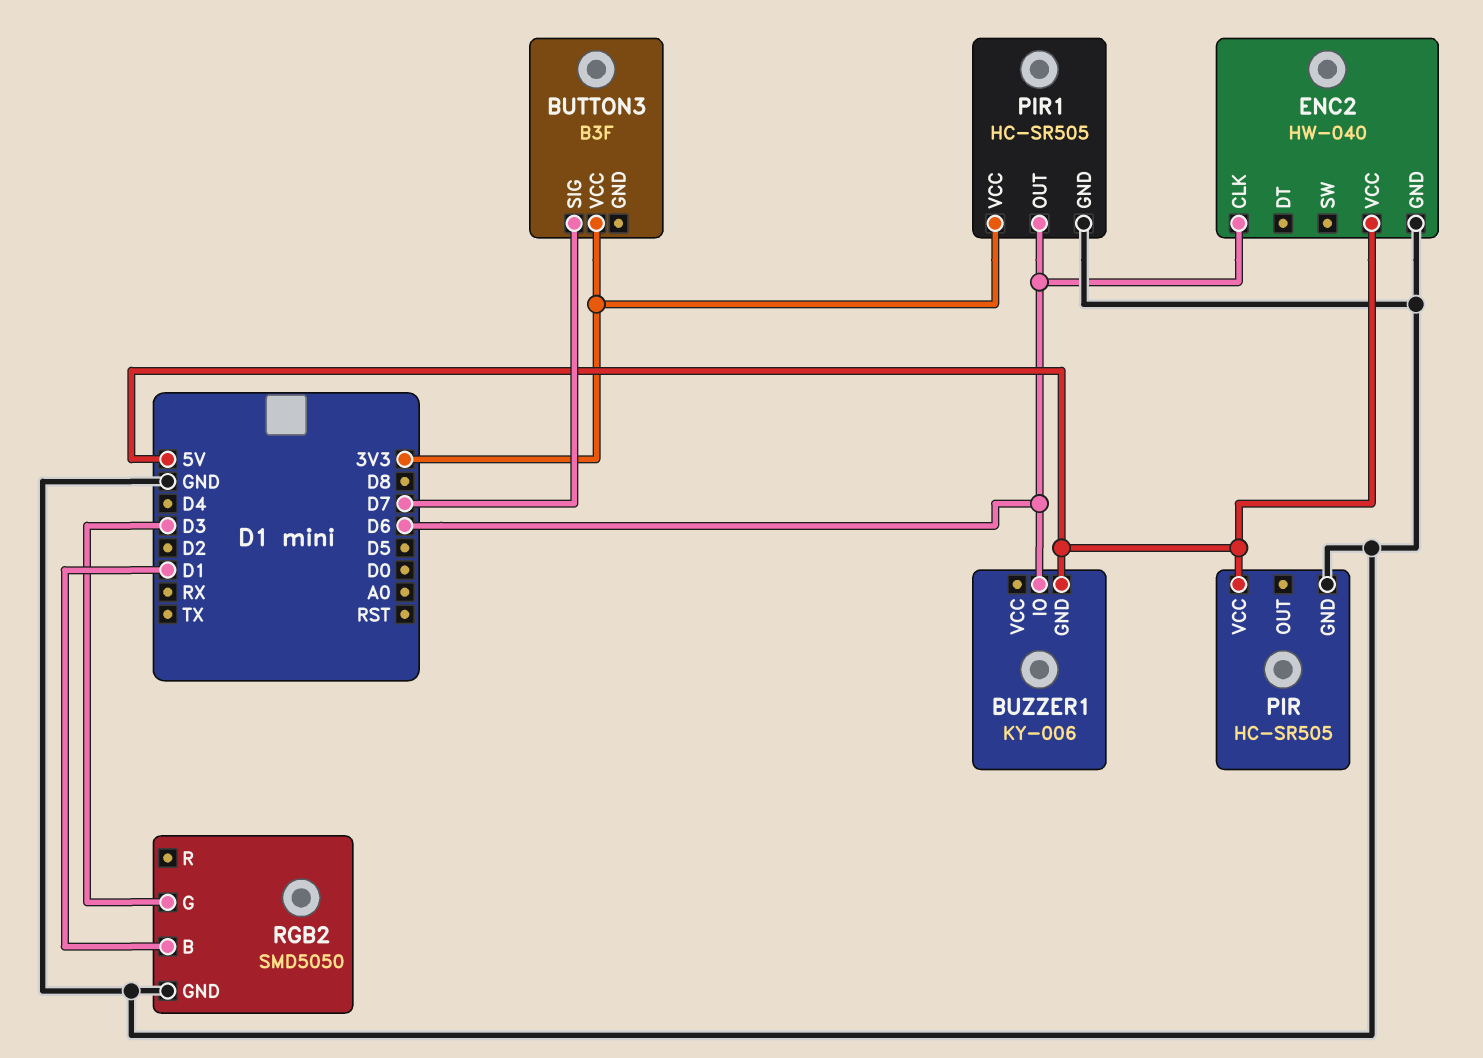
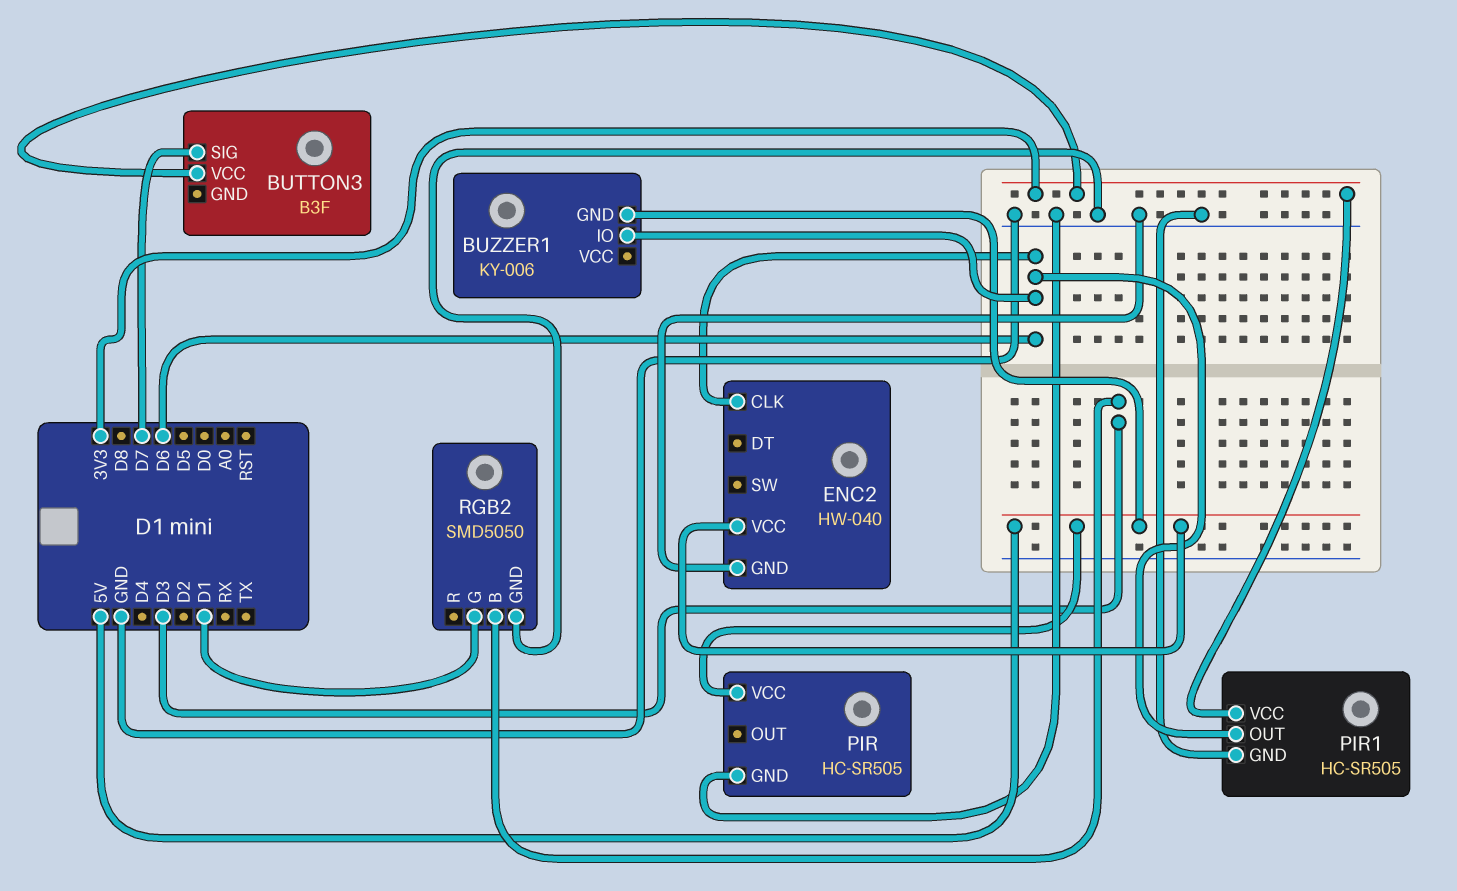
RGB2 pin B: D1 -> D3
RGB2 pin G: D3 -> D1

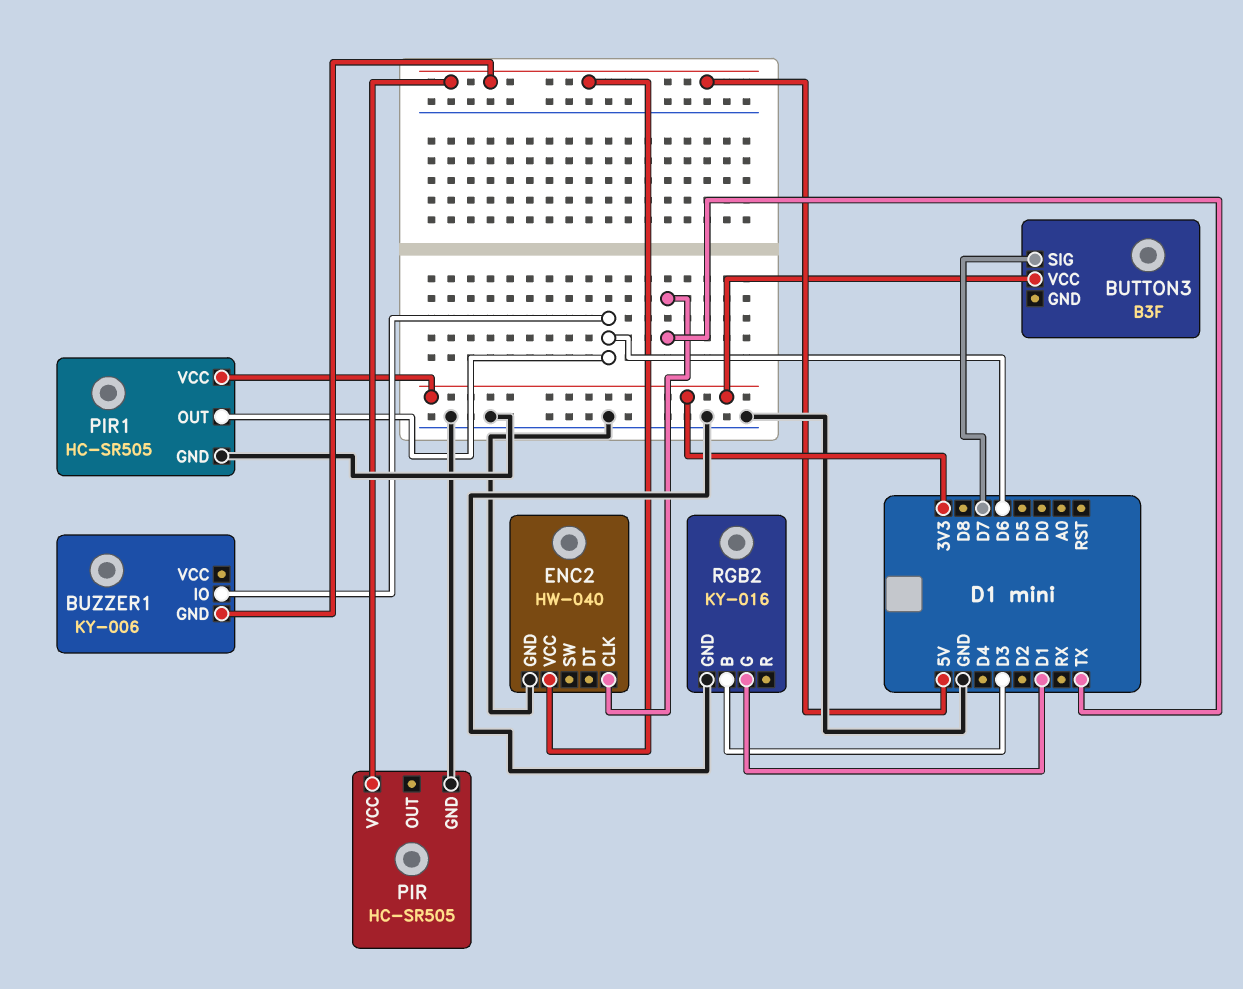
ENC2 pin CLK: D6 -> TX
RGB2: SMD5050 -> KY-016

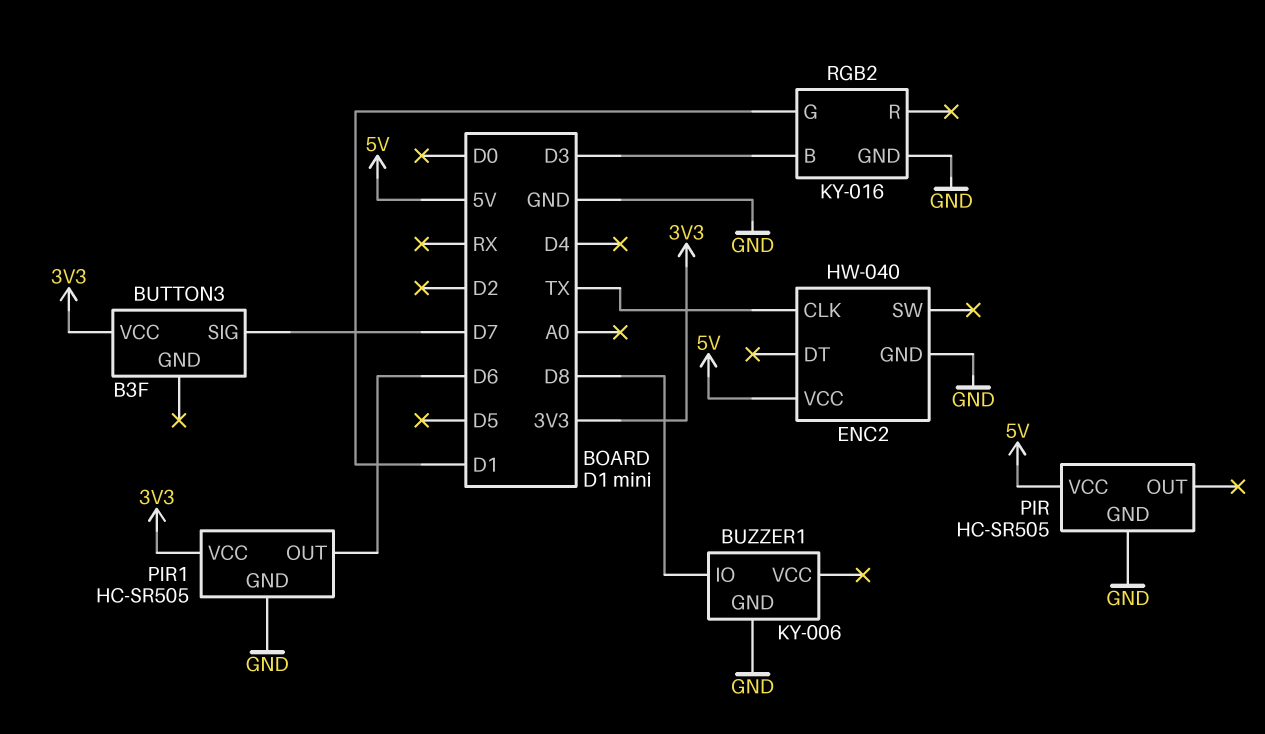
BUZZER1 pin GND: 5V -> GND
BUZZER1 pin IO: D6 -> D8

